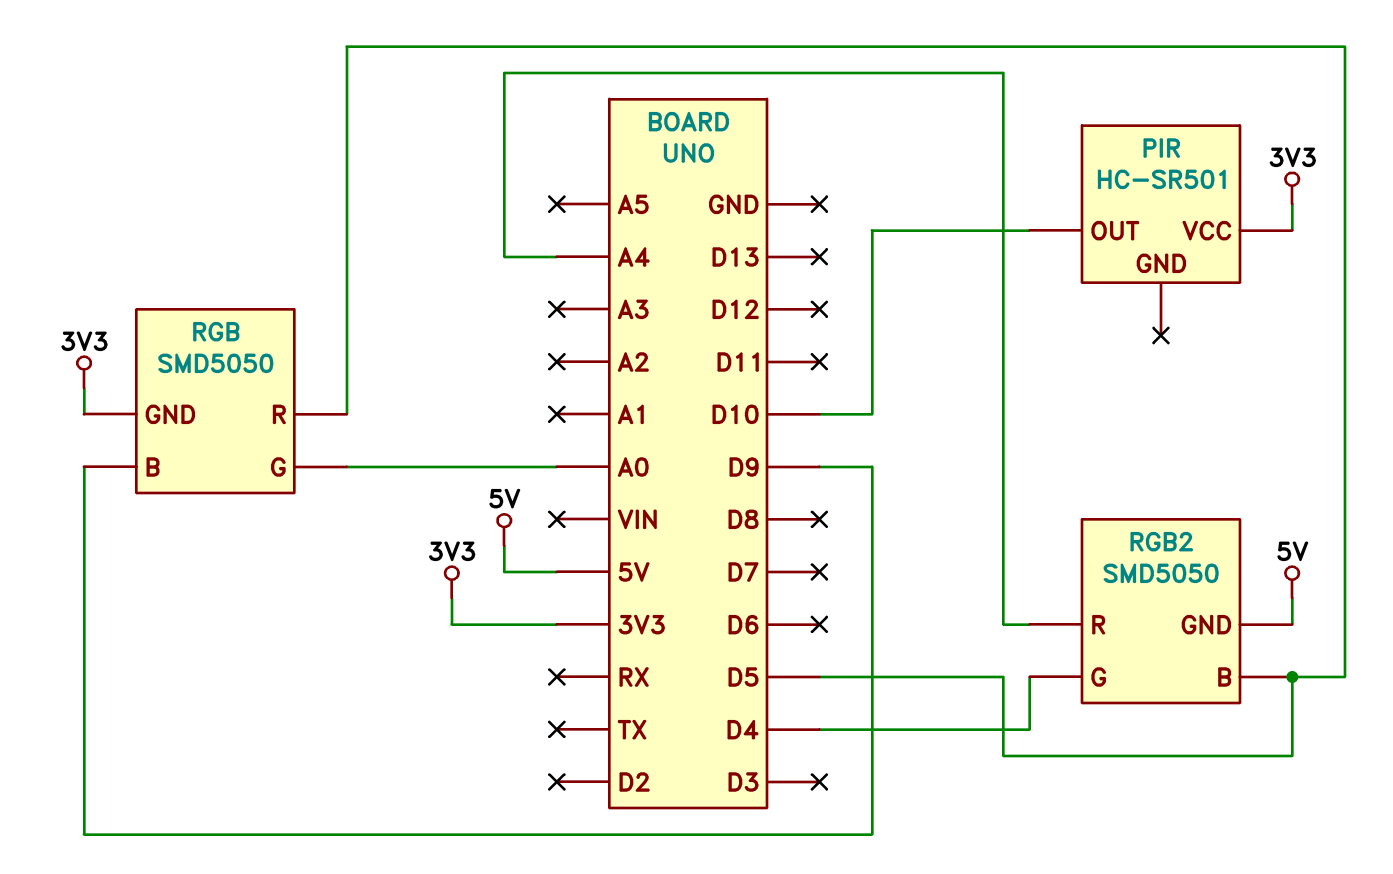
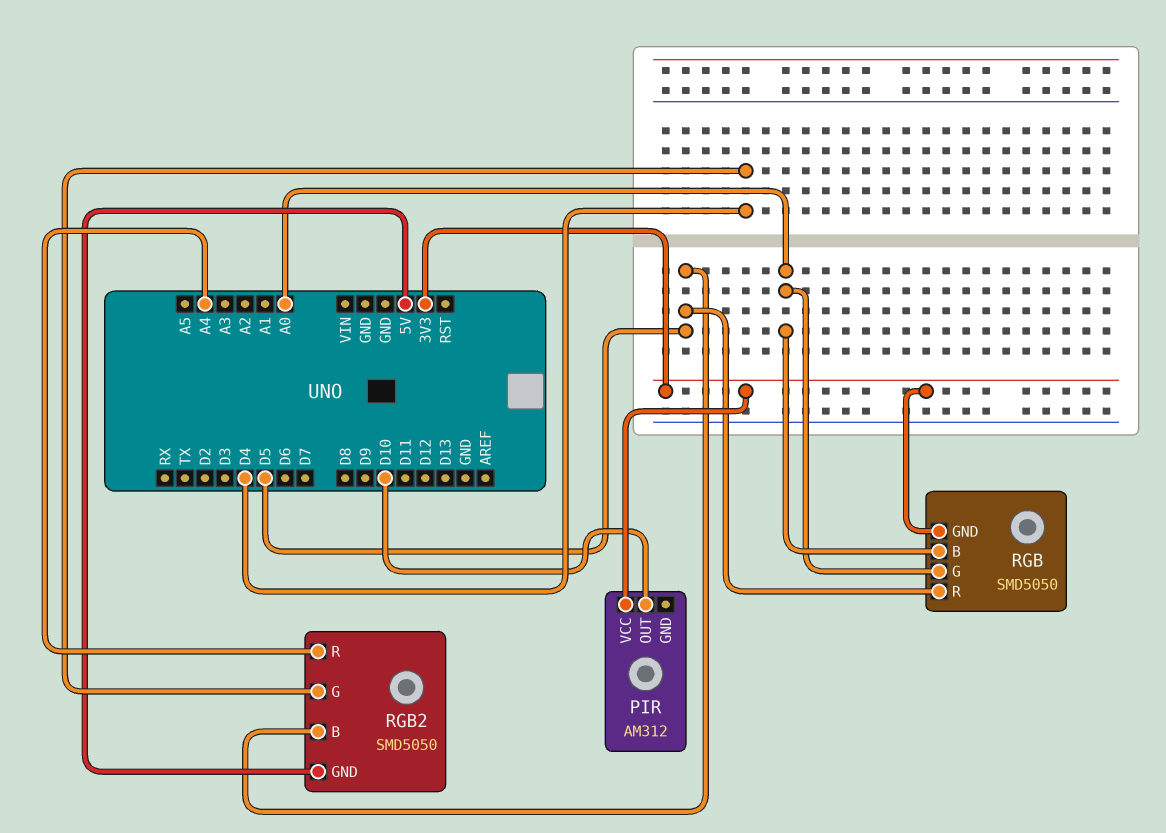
PIR: HC-SR501 -> AM312
RGB pin B: D9 -> A0

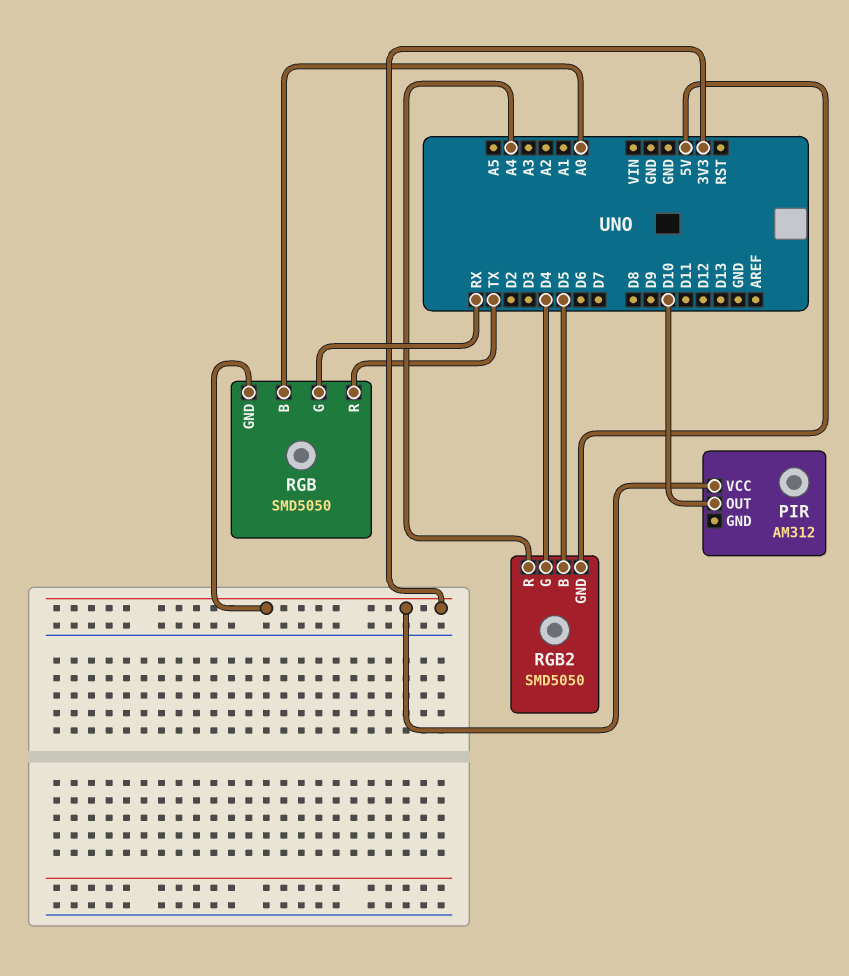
RGB pin G: A0 -> RX
RGB pin R: D5 -> TX

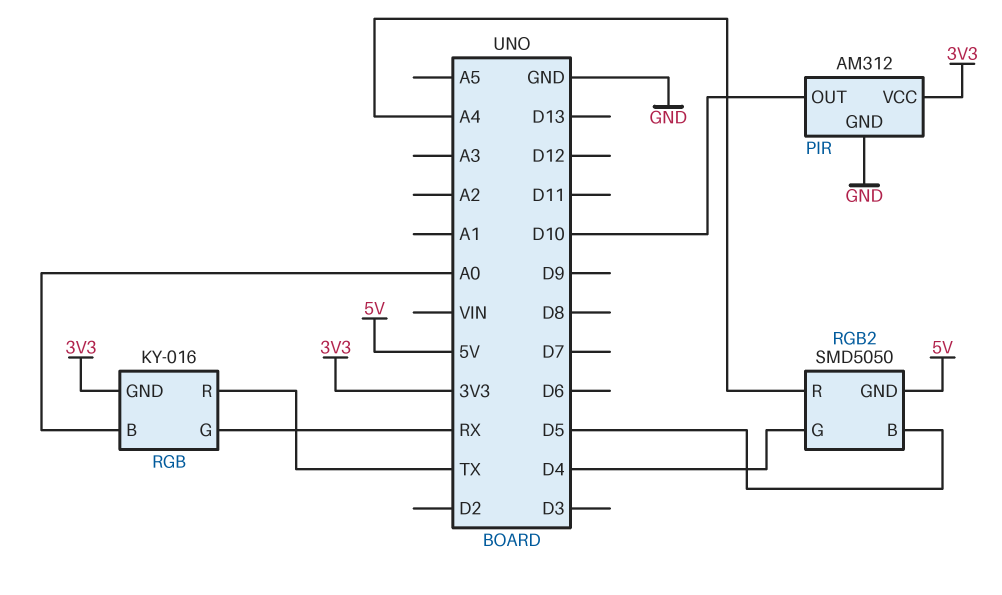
PIR pin GND: none -> GND
RGB: SMD5050 -> KY-016

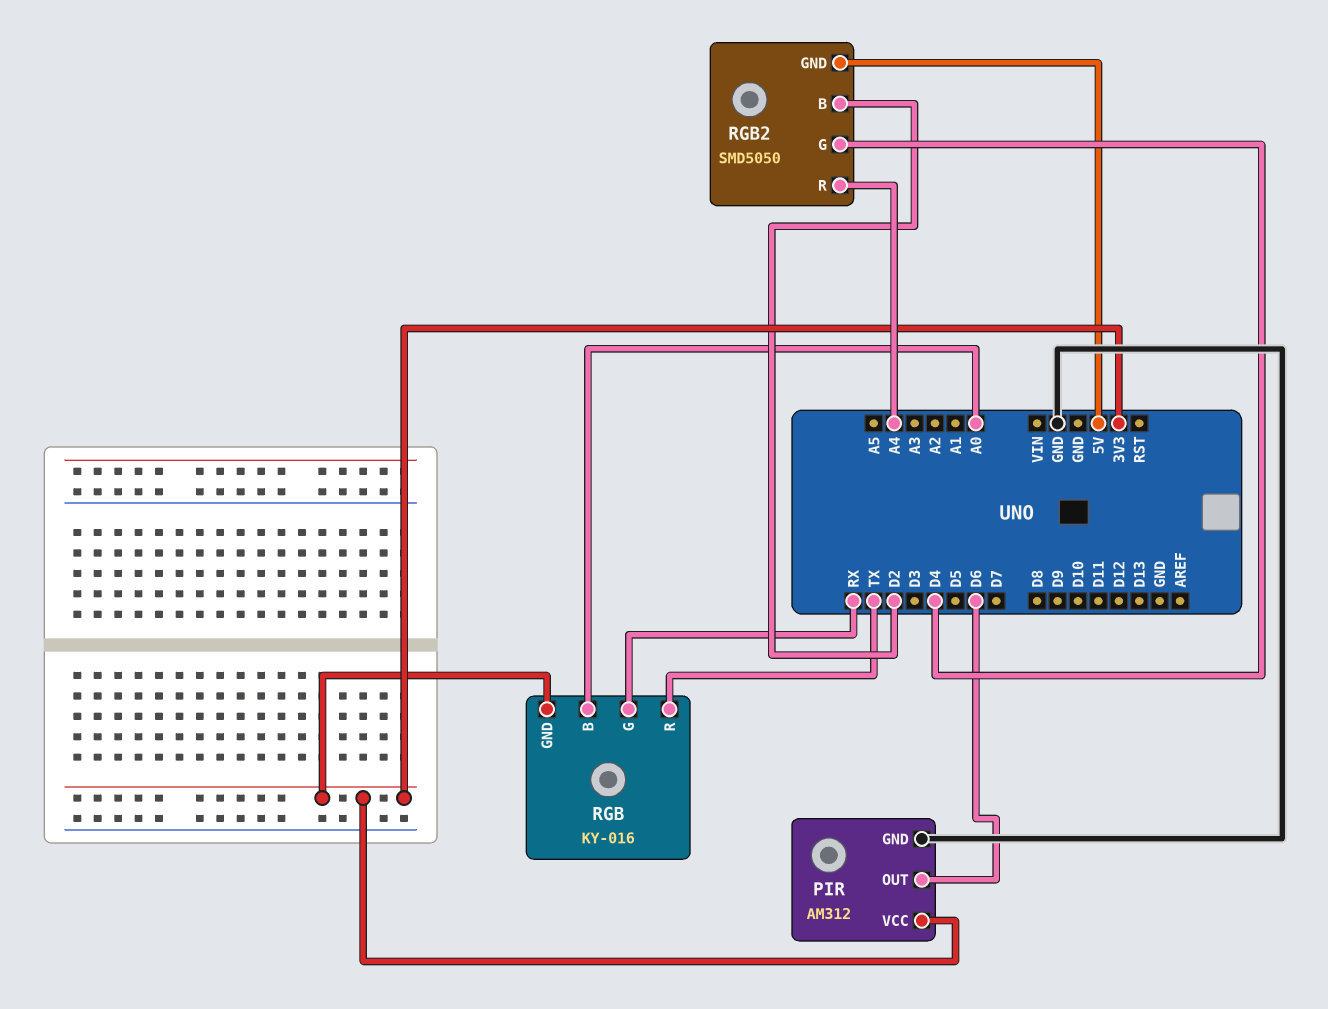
PIR pin OUT: D10 -> D6
RGB2 pin B: D5 -> D2

